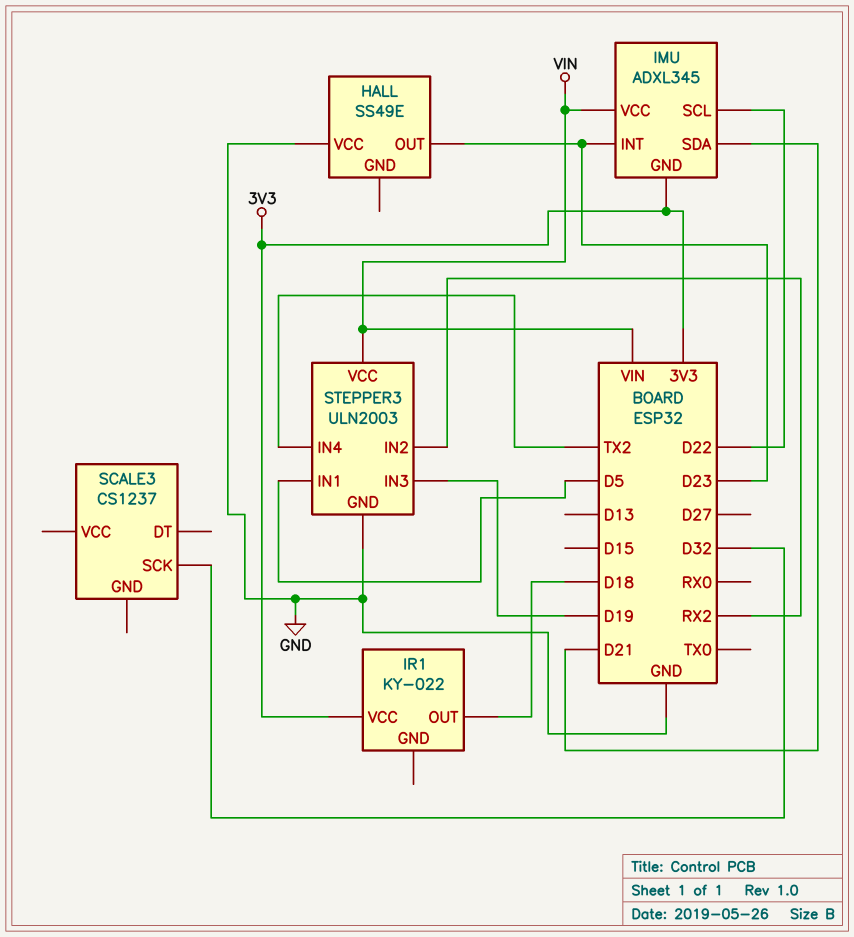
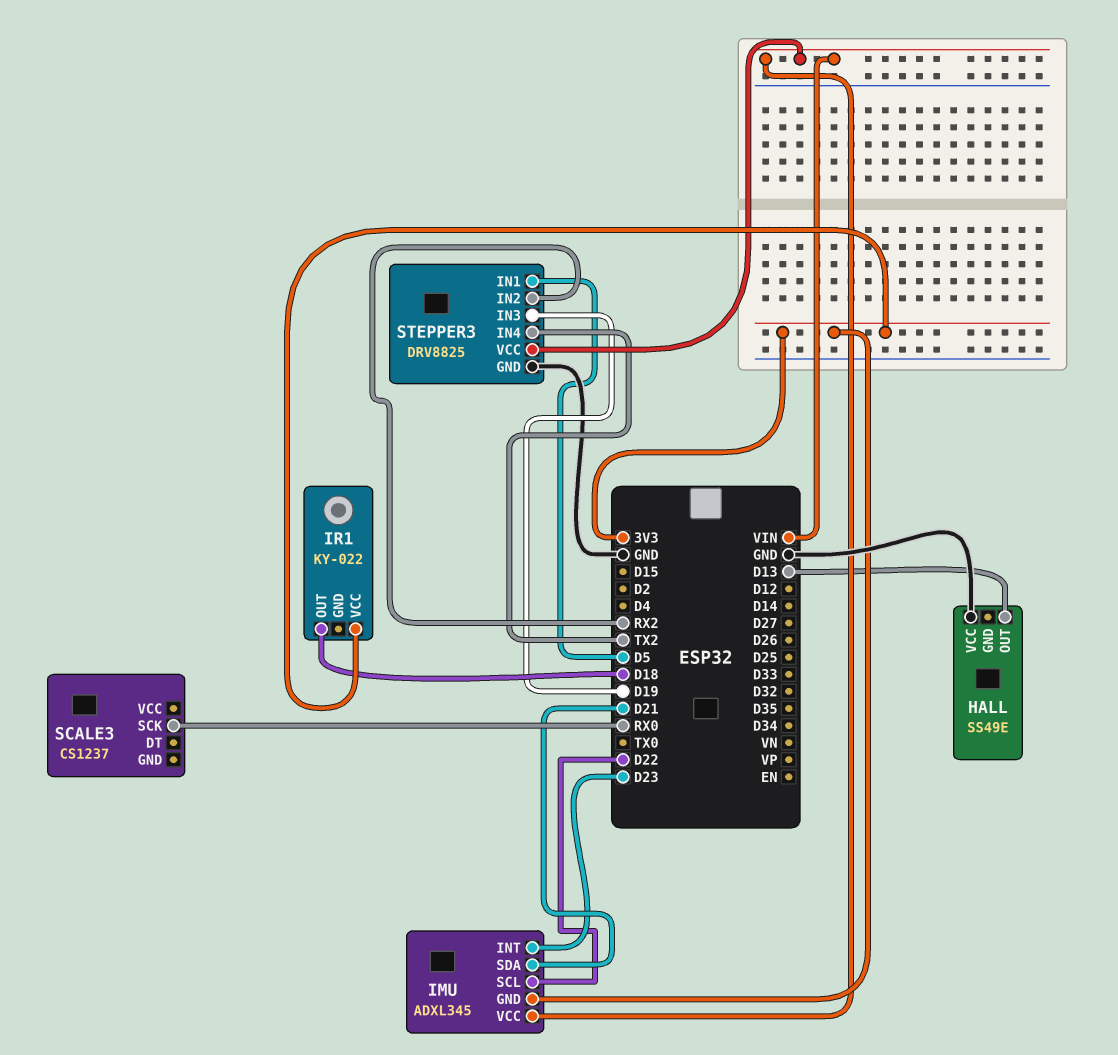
HALL pin OUT: D23 -> D13
SCALE3 pin SCK: D32 -> RX0
STEPPER3: ULN2003 -> DRV8825

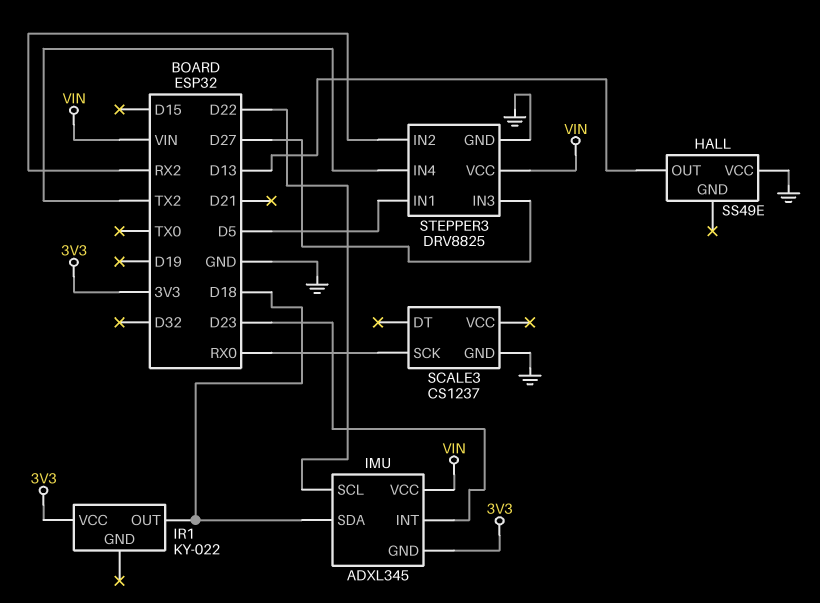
IMU pin SDA: D21 -> D18
SCALE3 pin GND: none -> GND
STEPPER3 pin IN3: D19 -> D27

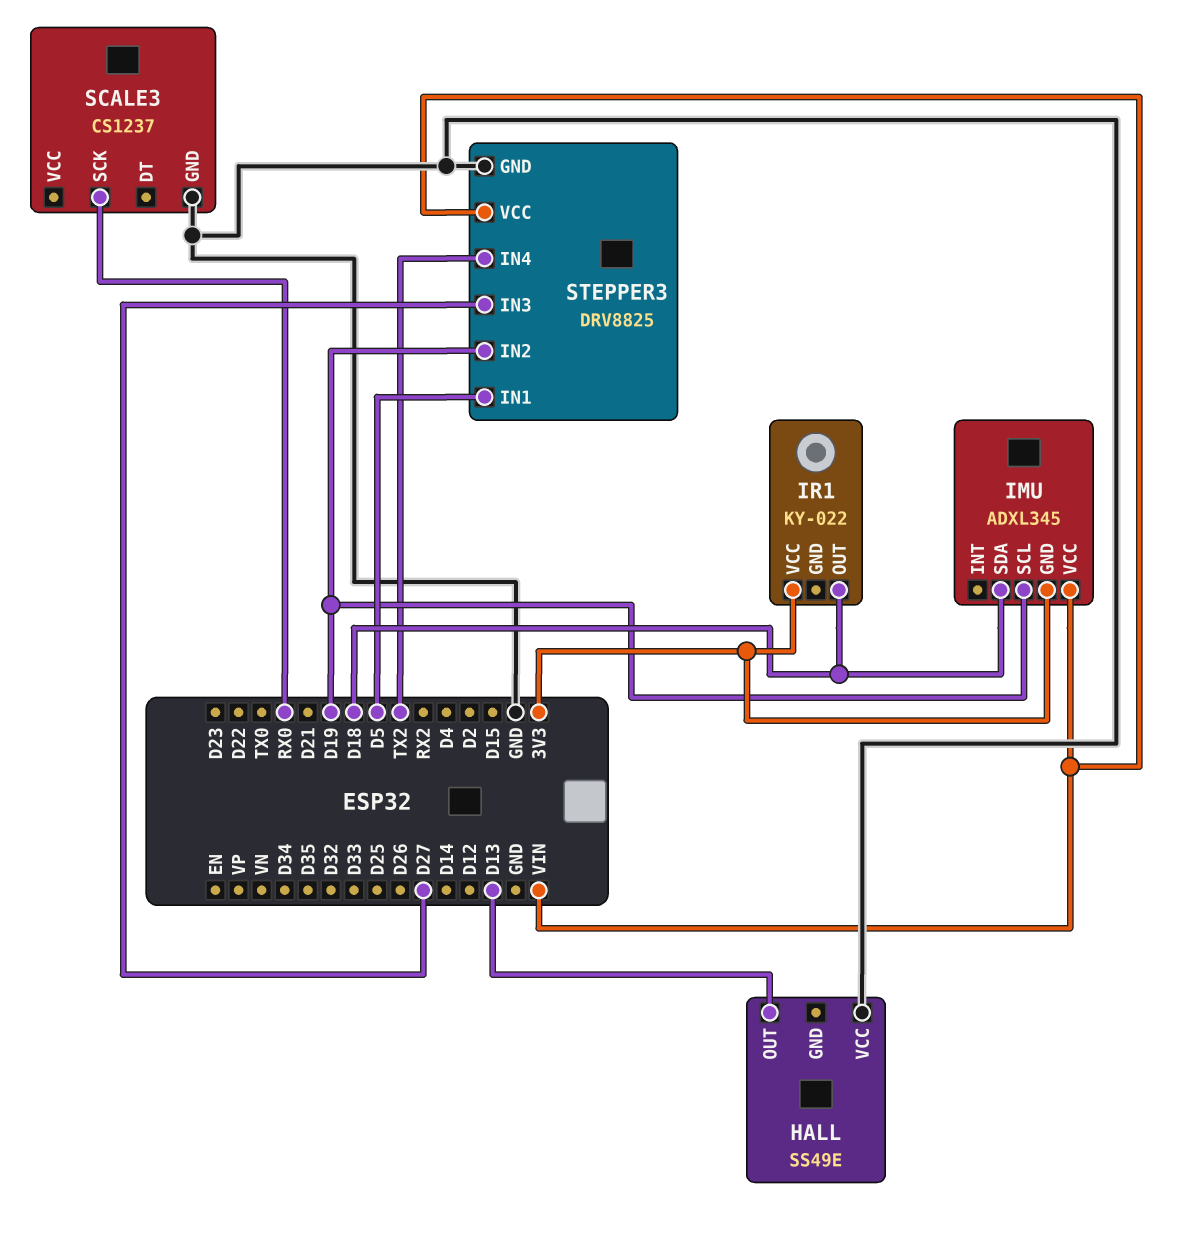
IMU pin INT: D23 -> none
IMU pin SCL: D22 -> D19
STEPPER3 pin IN2: RX2 -> D19

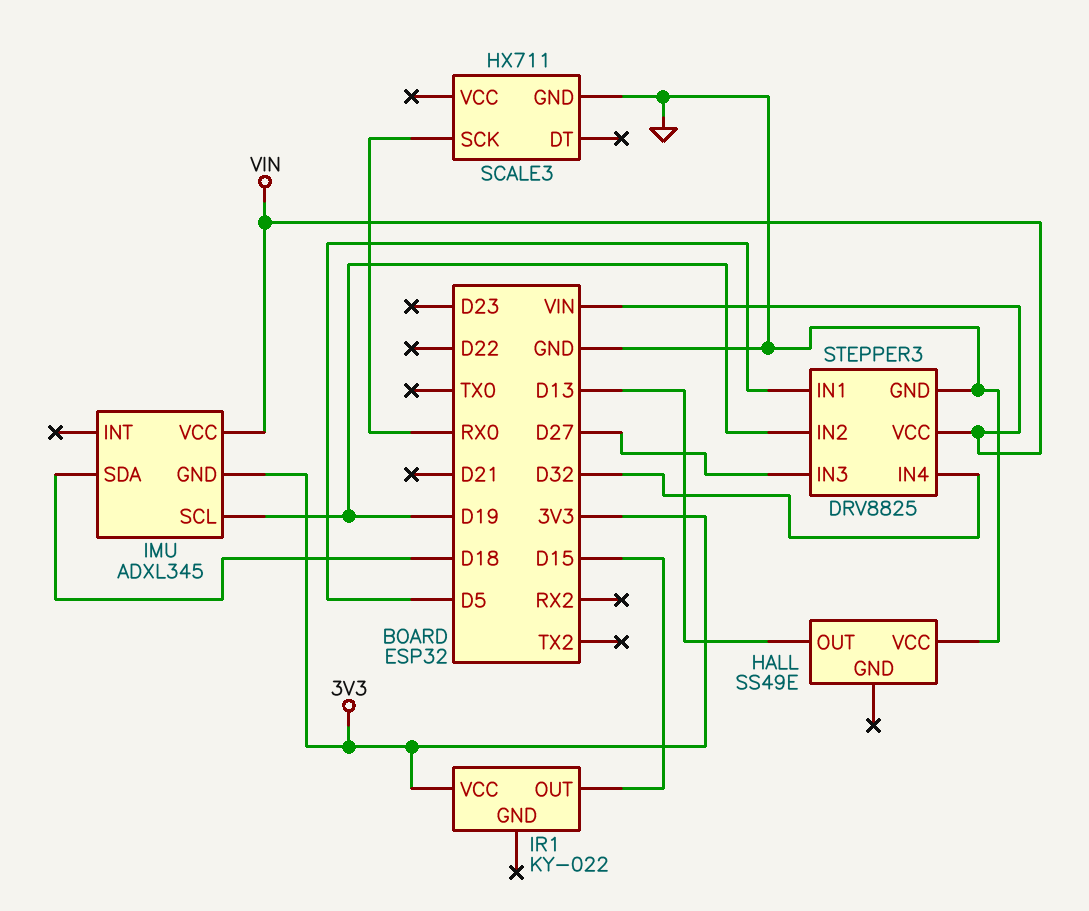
IR1 pin OUT: D18 -> D15
SCALE3: CS1237 -> HX711
STEPPER3 pin IN4: TX2 -> D32

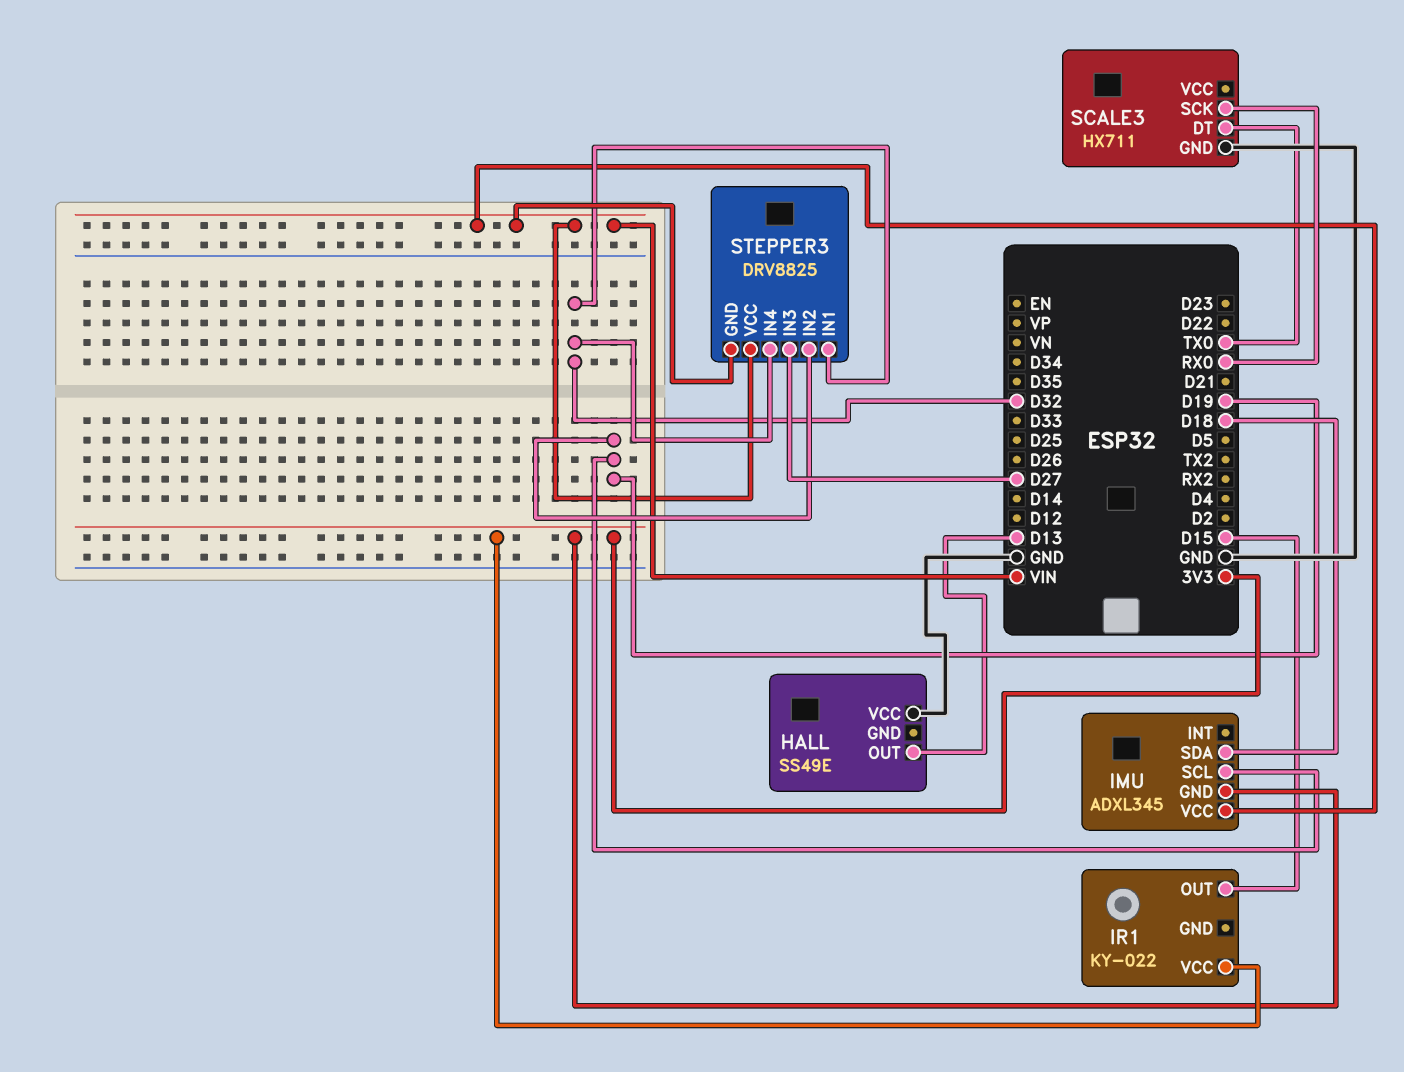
SCALE3 pin DT: none -> TX0
STEPPER3 pin GND: GND -> VIN
STEPPER3 pin IN1: D5 -> D32

